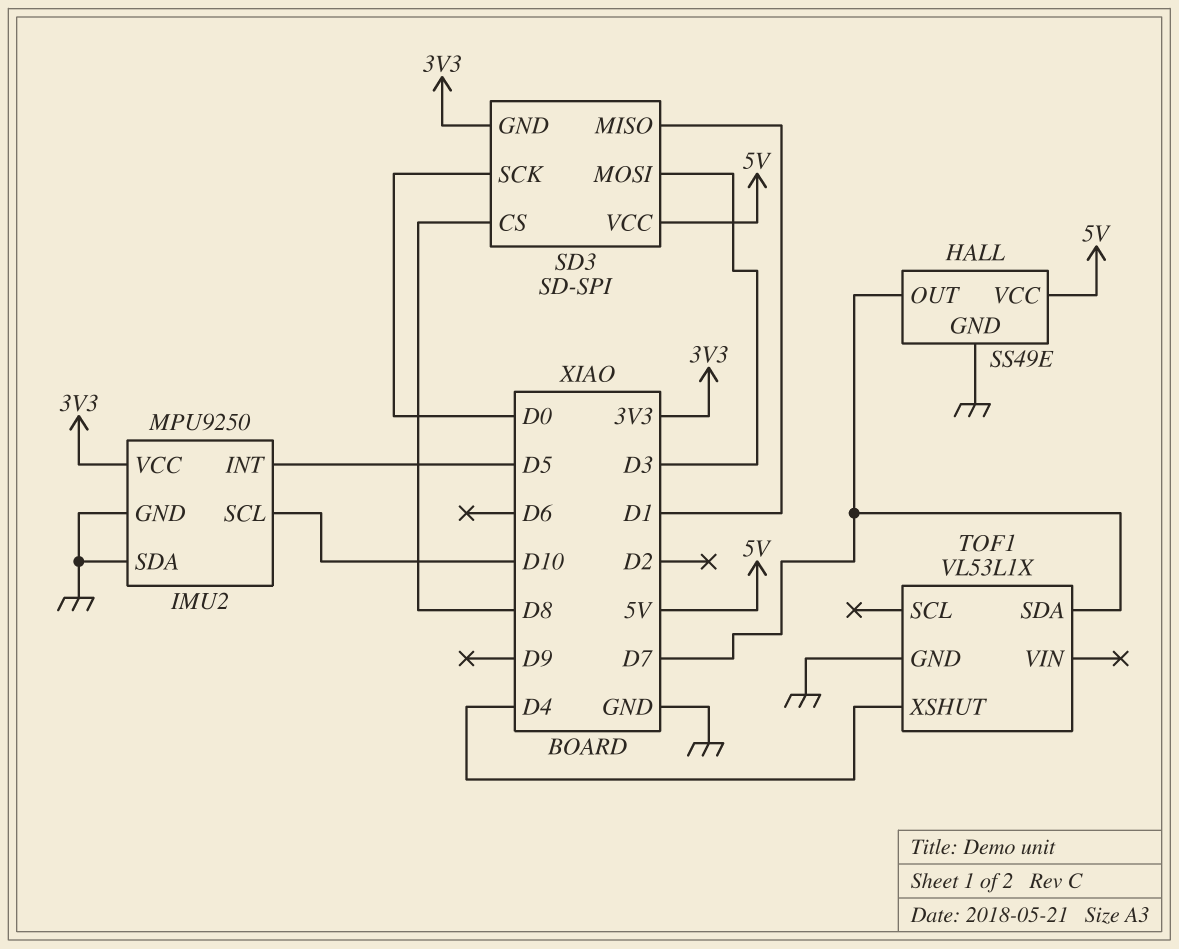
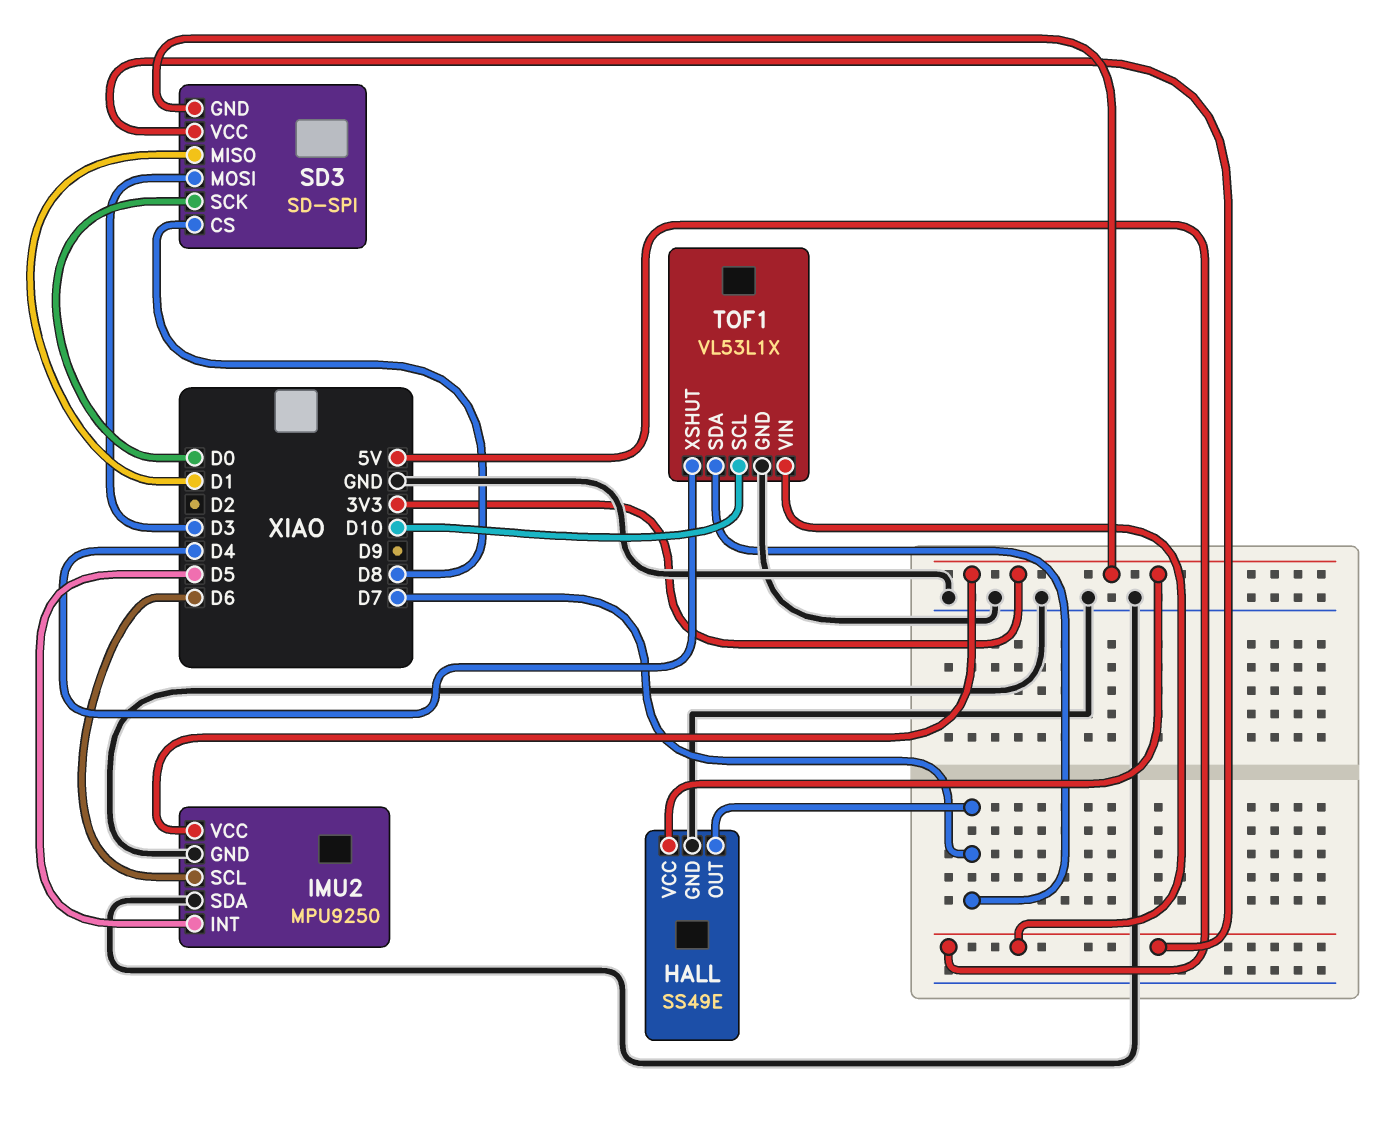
HALL pin VCC: 5V -> 3V3
IMU2 pin SCL: D10 -> D6
TOF1 pin SCL: none -> D10
TOF1 pin VIN: none -> 5V

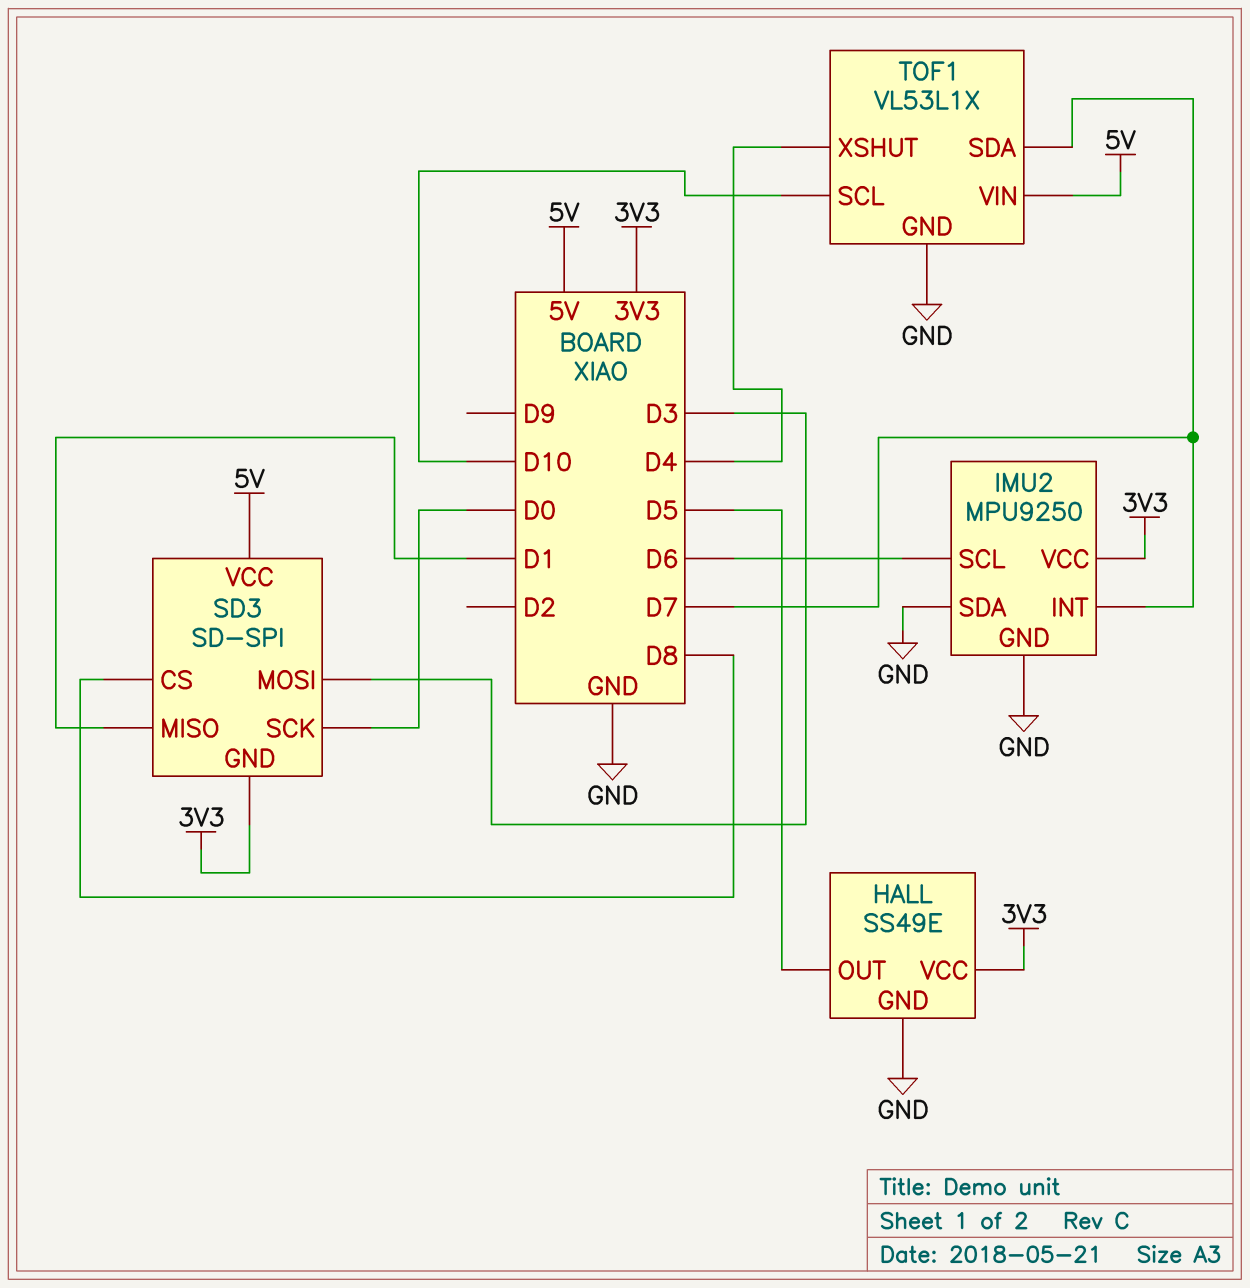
HALL pin OUT: D7 -> D5
IMU2 pin INT: D5 -> D7

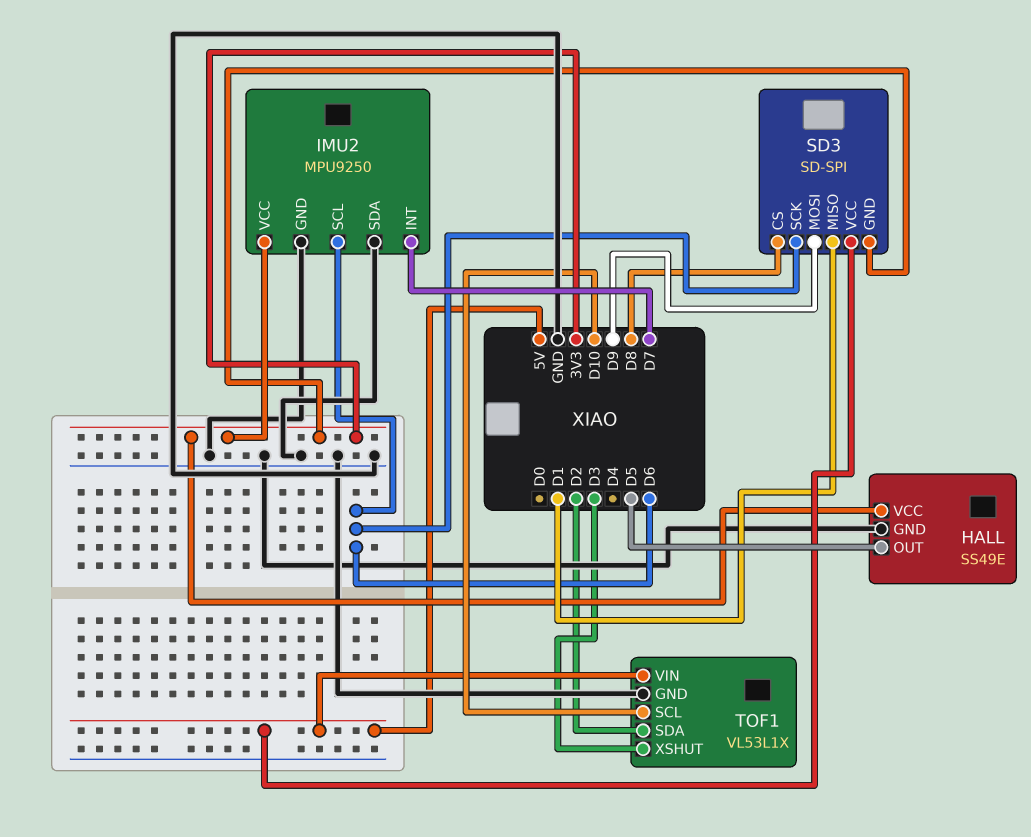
SD3 pin MOSI: D3 -> D9
SD3 pin SCK: D0 -> D6
TOF1 pin SDA: D7 -> D2
TOF1 pin XSHUT: D4 -> D3

